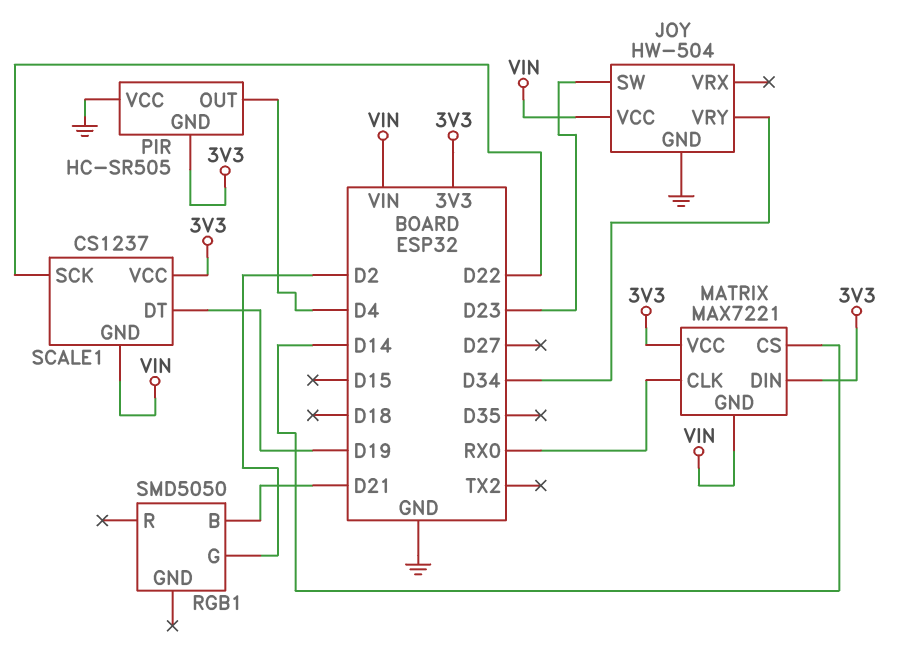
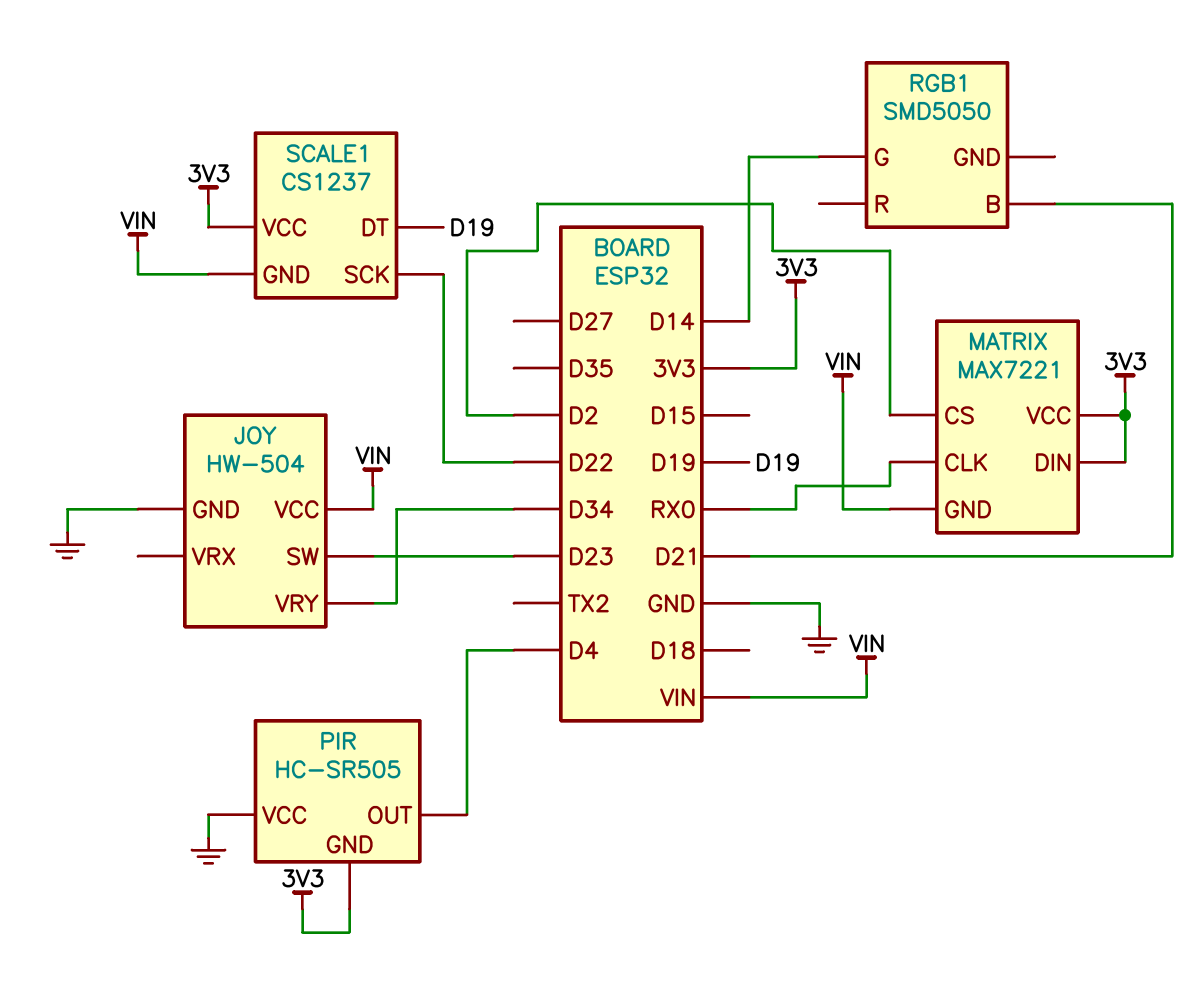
MATRIX pin CS: D14 -> D2
RGB1 pin G: D2 -> D14

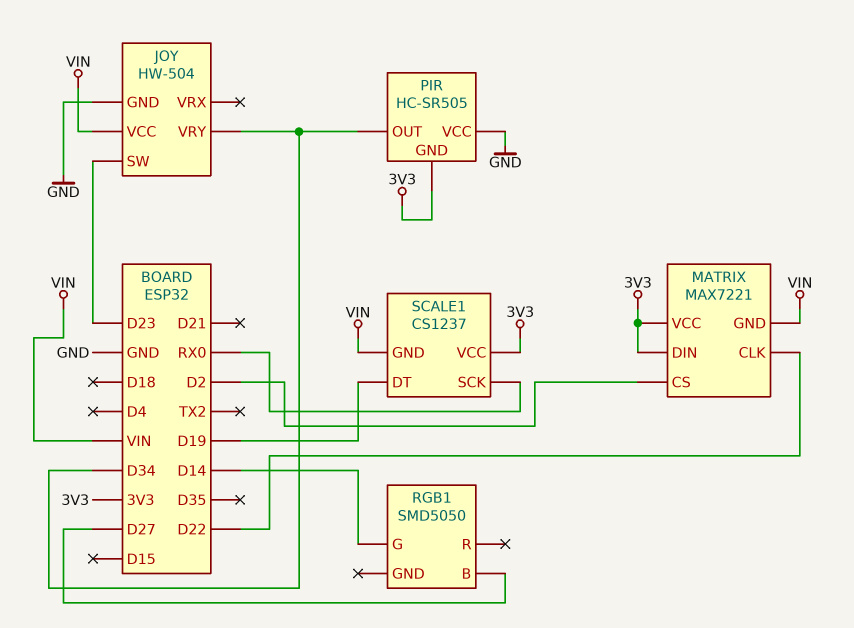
MATRIX pin CLK: RX0 -> D22
PIR pin OUT: D4 -> D34
RGB1 pin B: D21 -> D27
SCALE1 pin SCK: D22 -> RX0

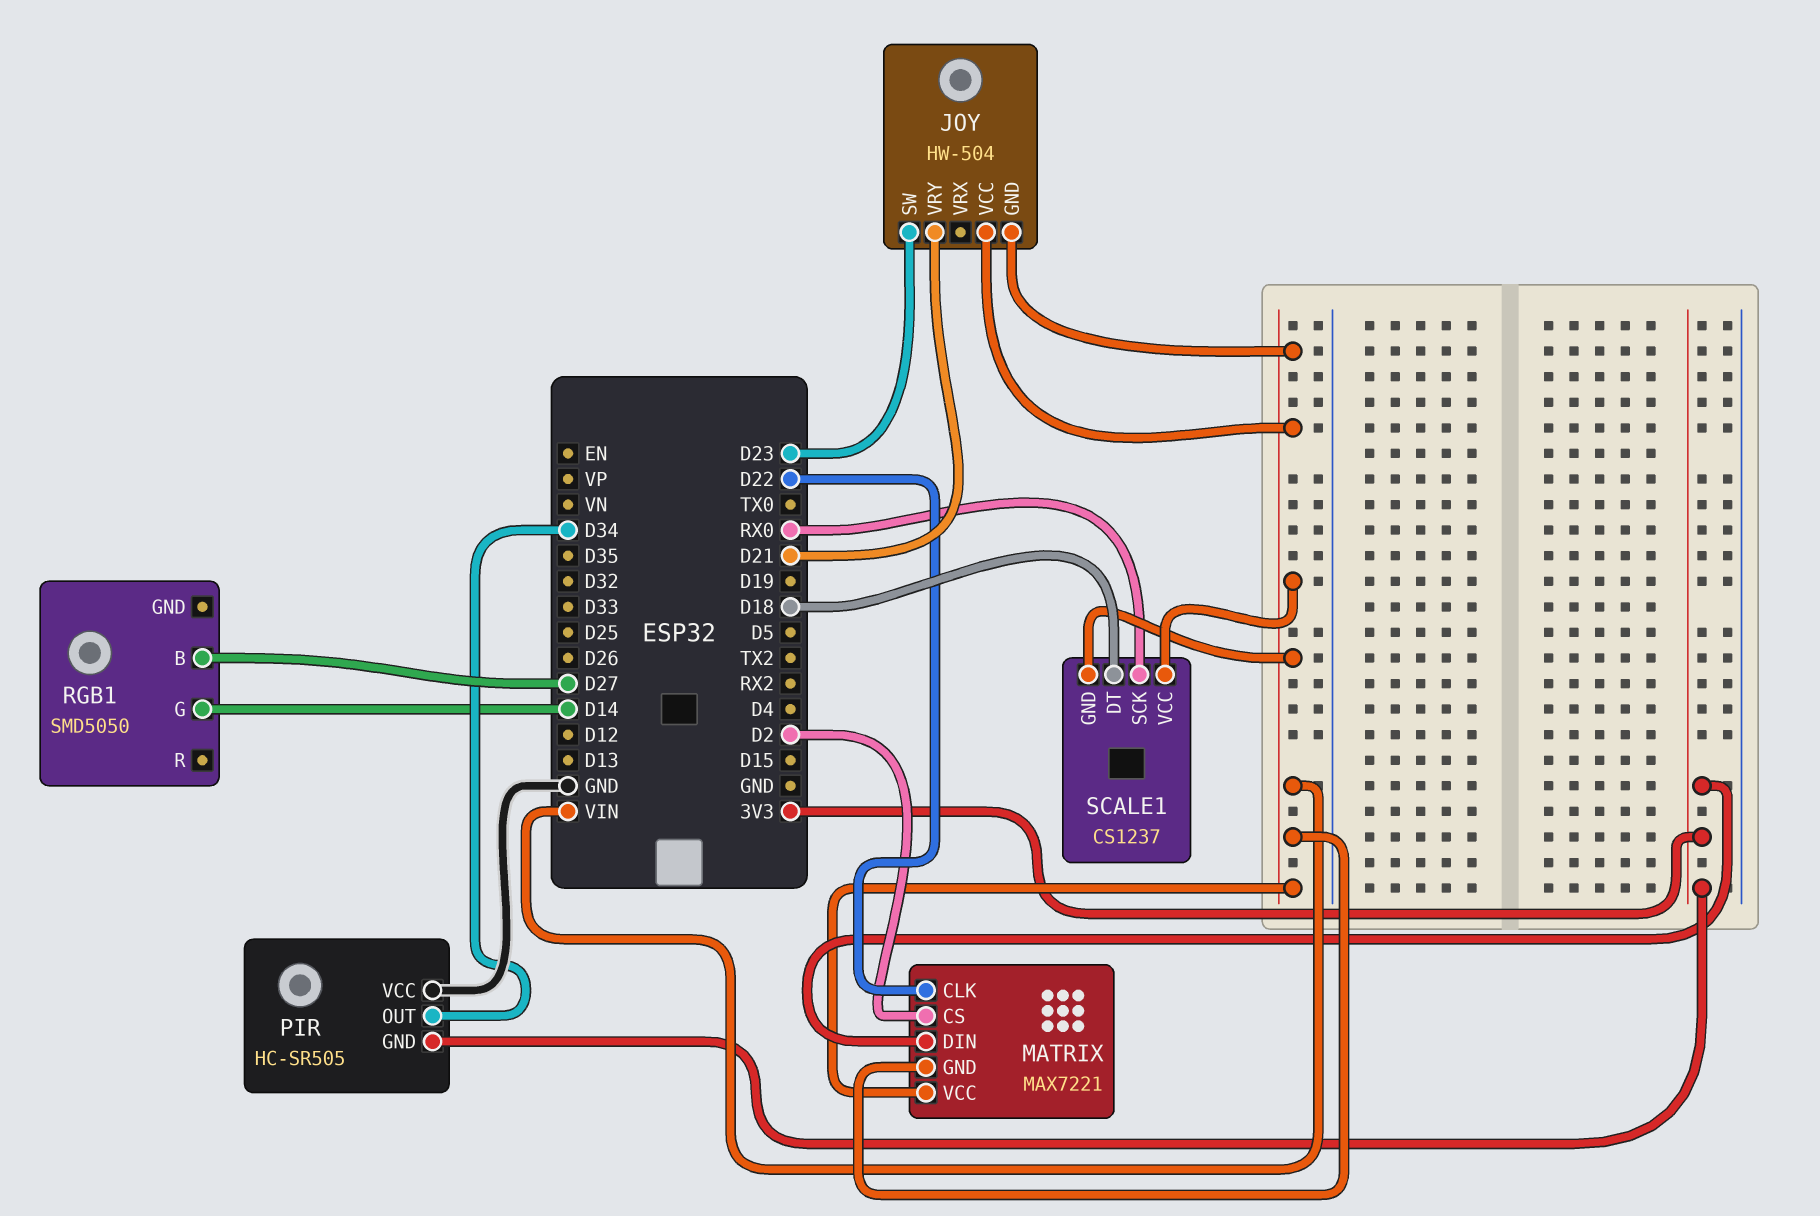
JOY pin GND: GND -> VIN
JOY pin VRY: D34 -> D21
MATRIX pin VCC: 3V3 -> VIN
SCALE1 pin DT: D19 -> D18
SCALE1 pin VCC: 3V3 -> VIN

